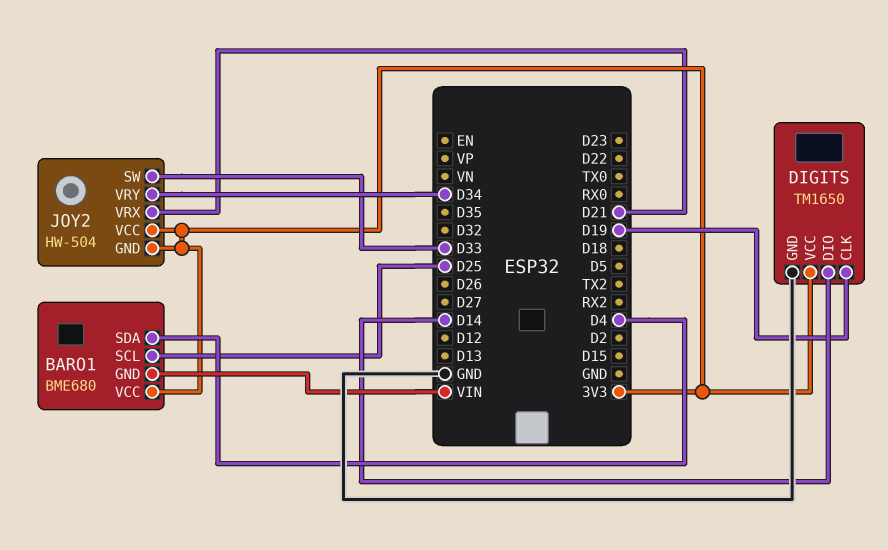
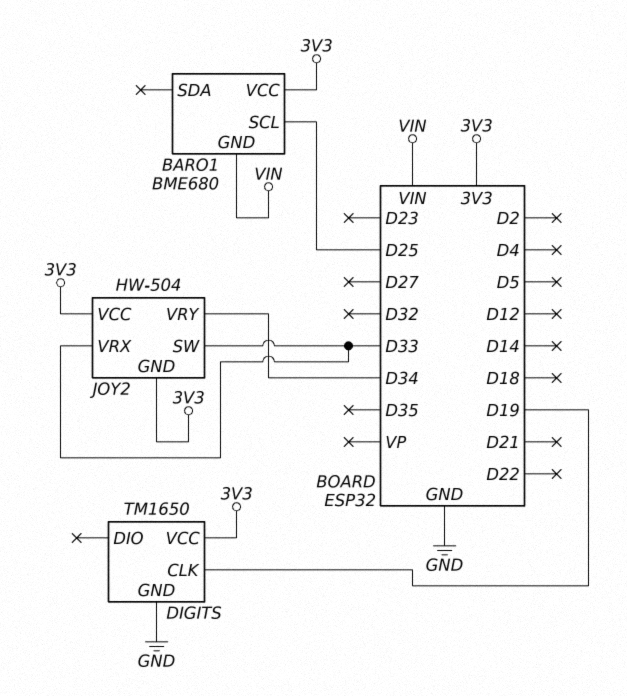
BARO1 pin SDA: D4 -> none
DIGITS pin DIO: D14 -> none
JOY2 pin VRX: D21 -> D33

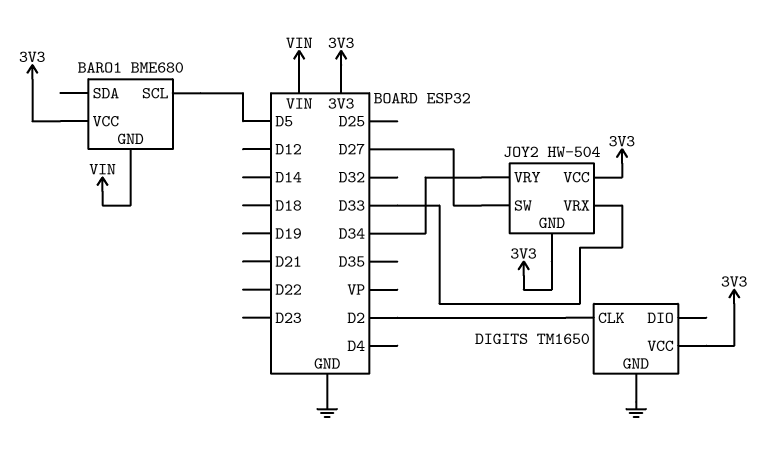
BARO1 pin SCL: D25 -> D5
DIGITS pin CLK: D19 -> D2
JOY2 pin SW: D33 -> D27

